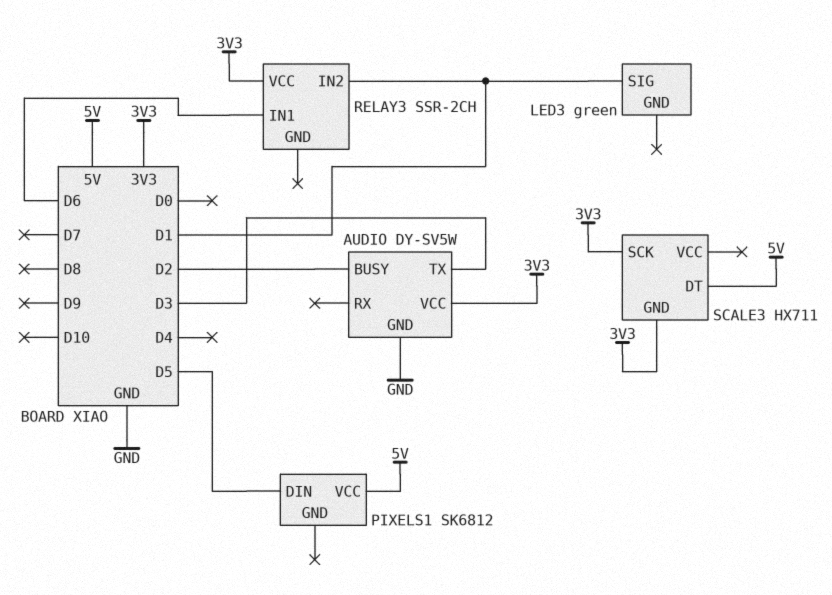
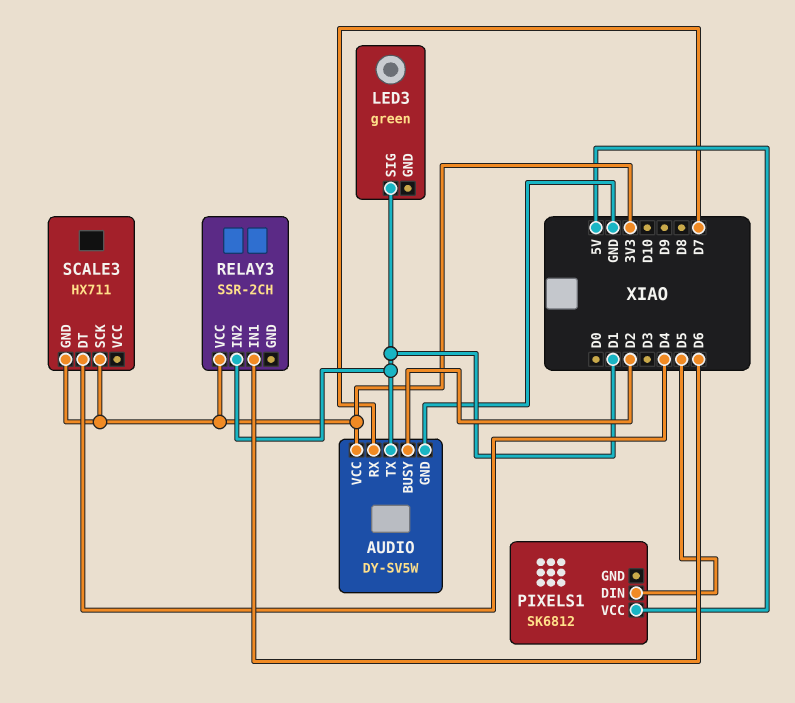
AUDIO pin RX: none -> D7
AUDIO pin TX: D3 -> D1
SCALE3 pin DT: 5V -> D4

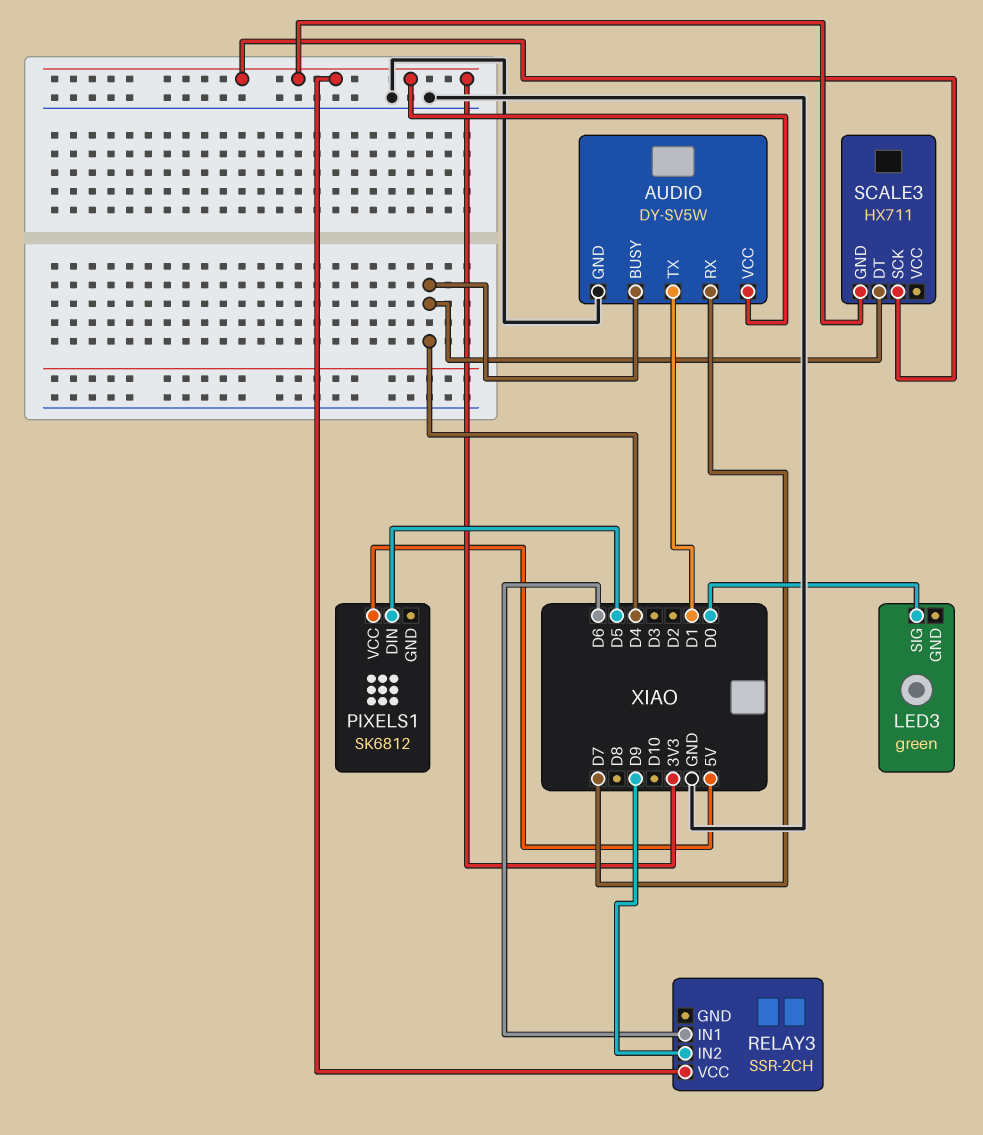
AUDIO pin BUSY: D2 -> D4
LED3 pin SIG: D1 -> D0
RELAY3 pin IN2: D1 -> D9

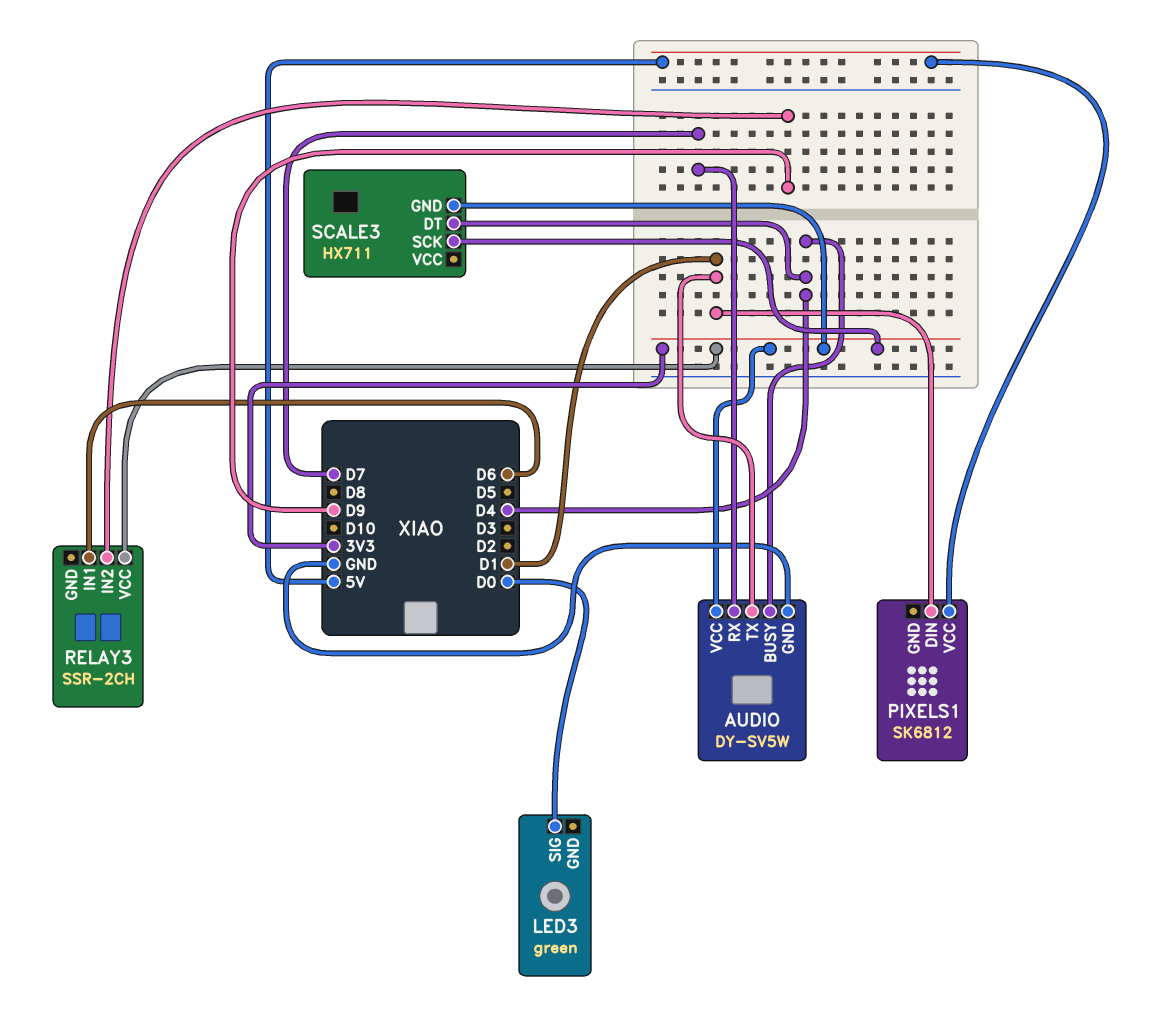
PIXELS1 pin DIN: D5 -> D1

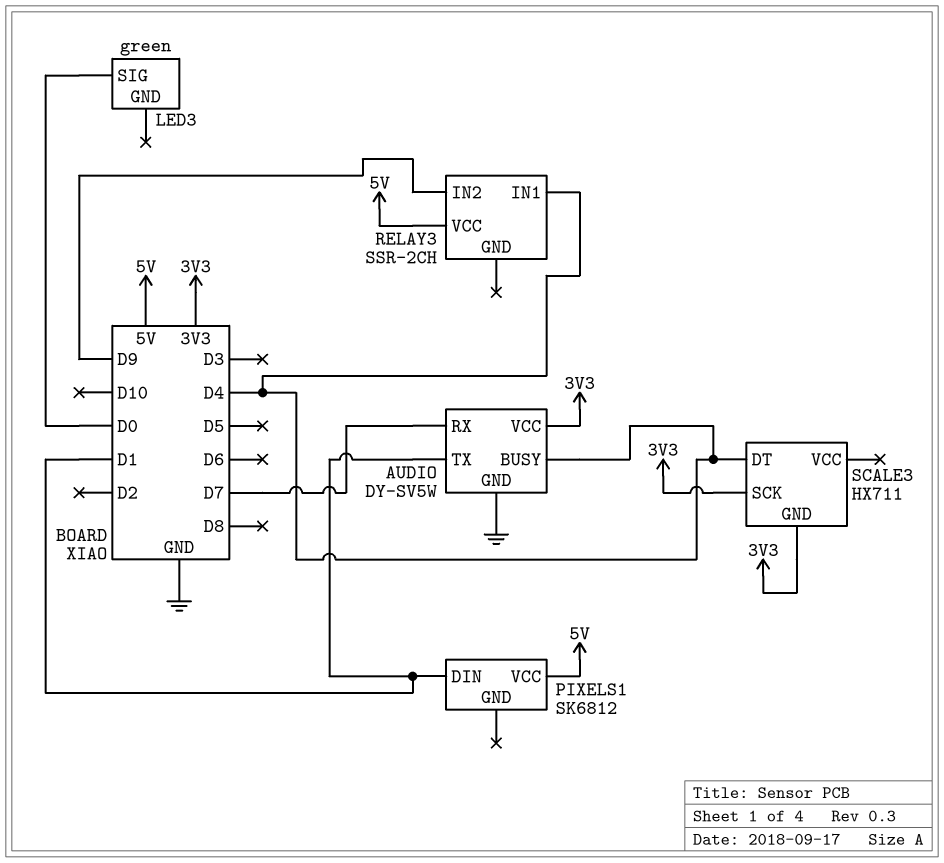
RELAY3 pin IN1: D6 -> D4
RELAY3 pin VCC: 3V3 -> 5V

